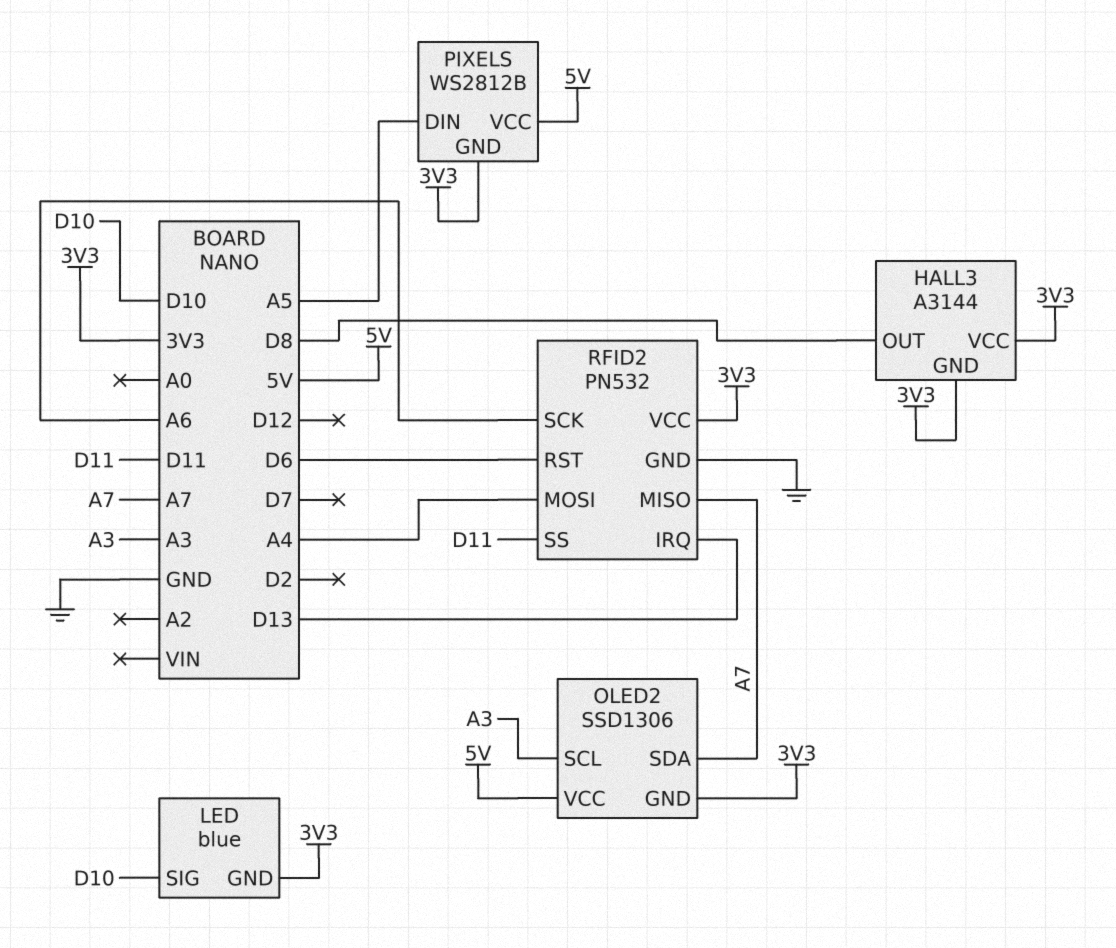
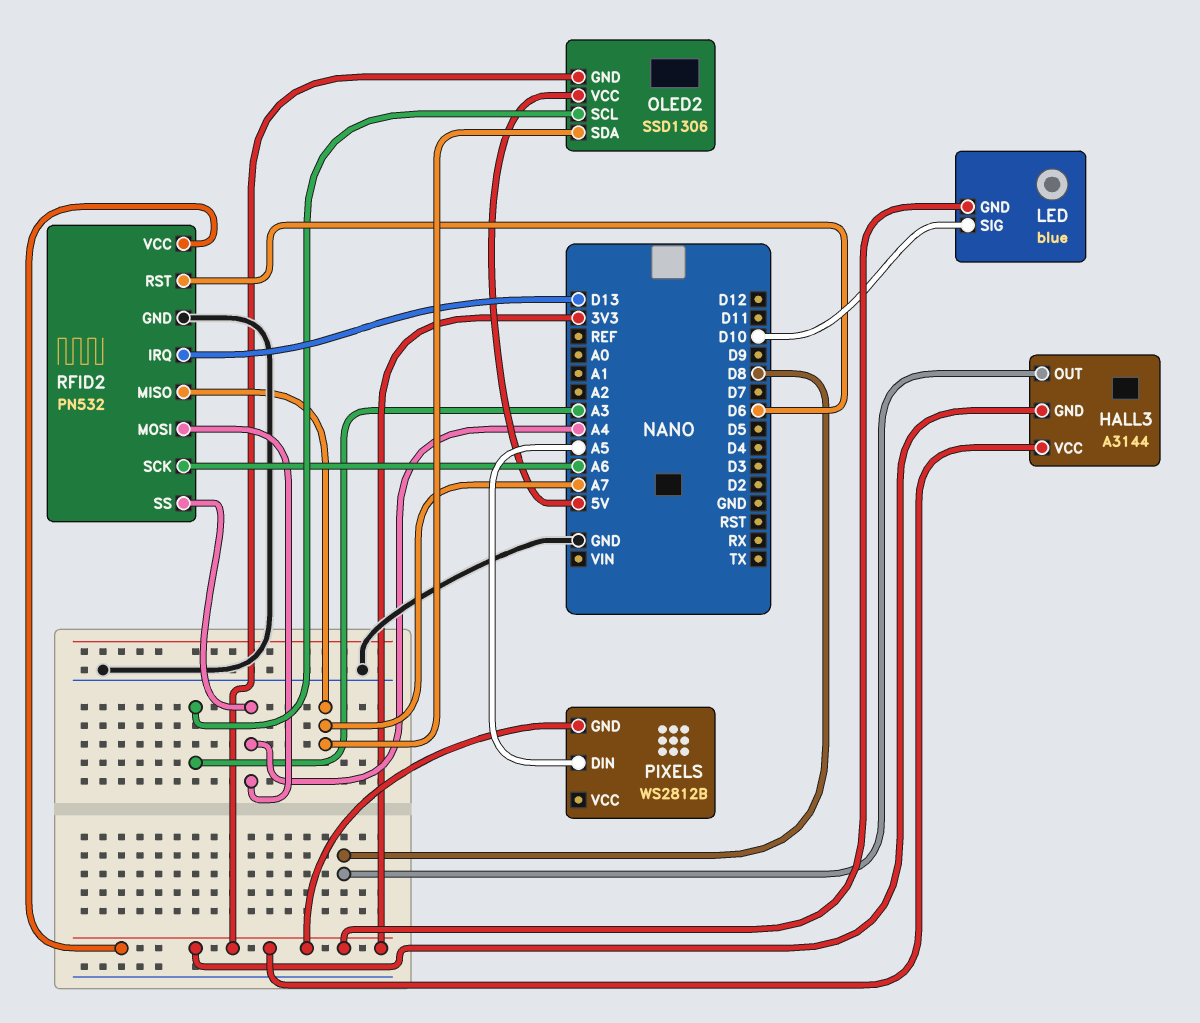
PIXELS pin VCC: 5V -> none
RFID2 pin SS: D11 -> A4

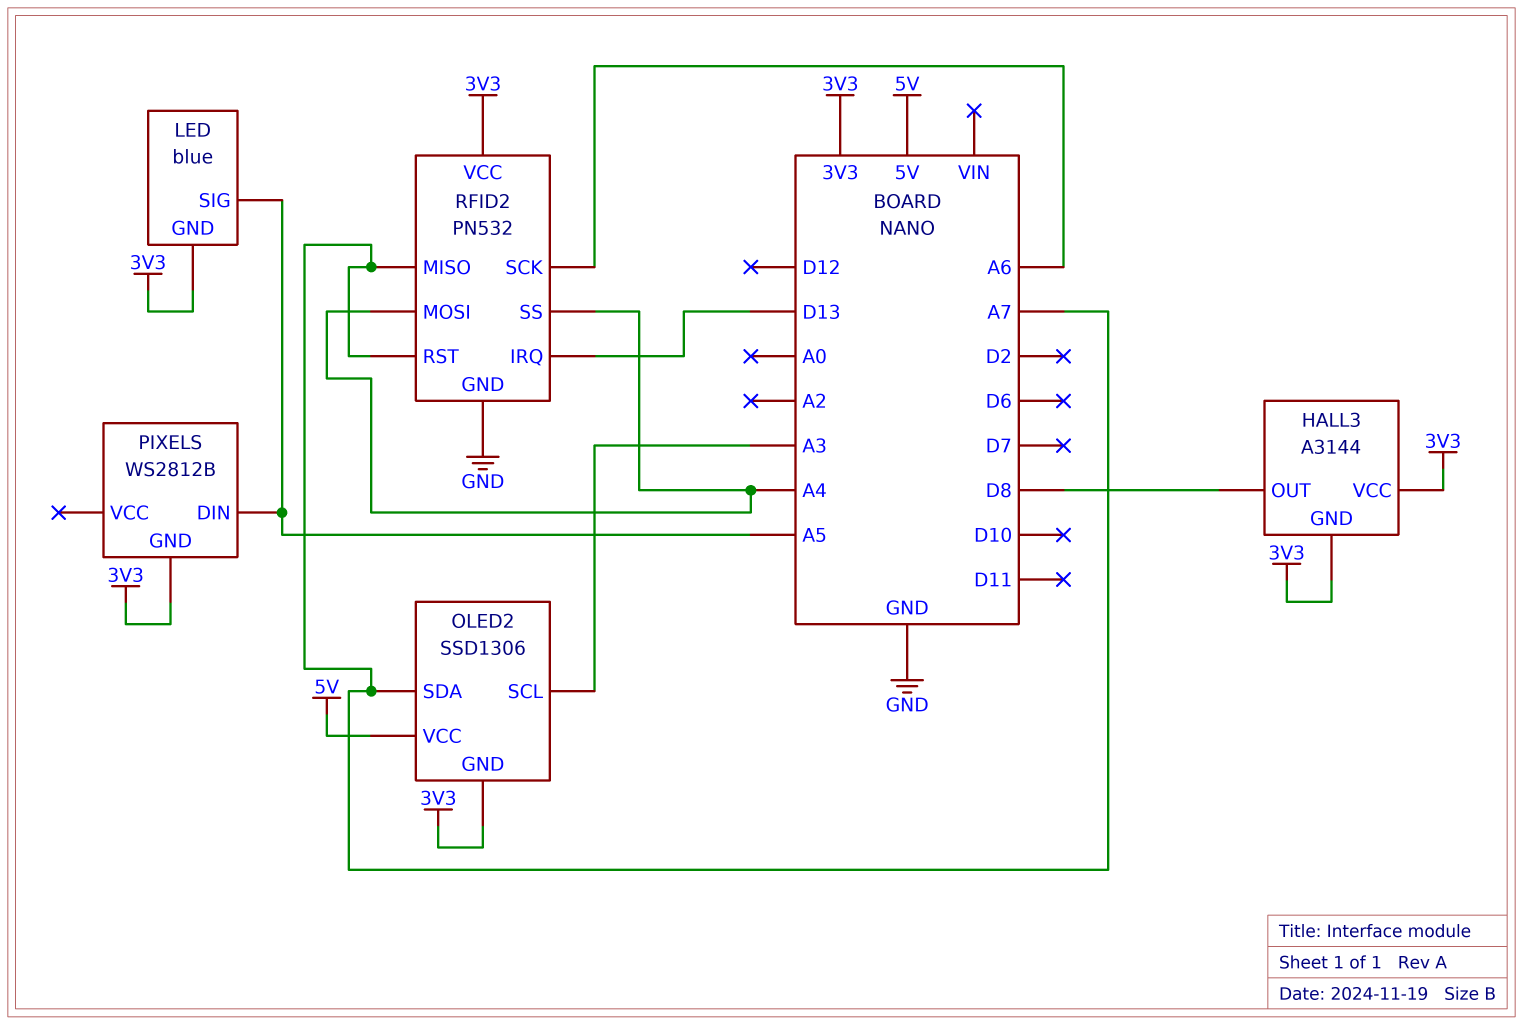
LED pin SIG: D10 -> A5
RFID2 pin RST: D6 -> A7

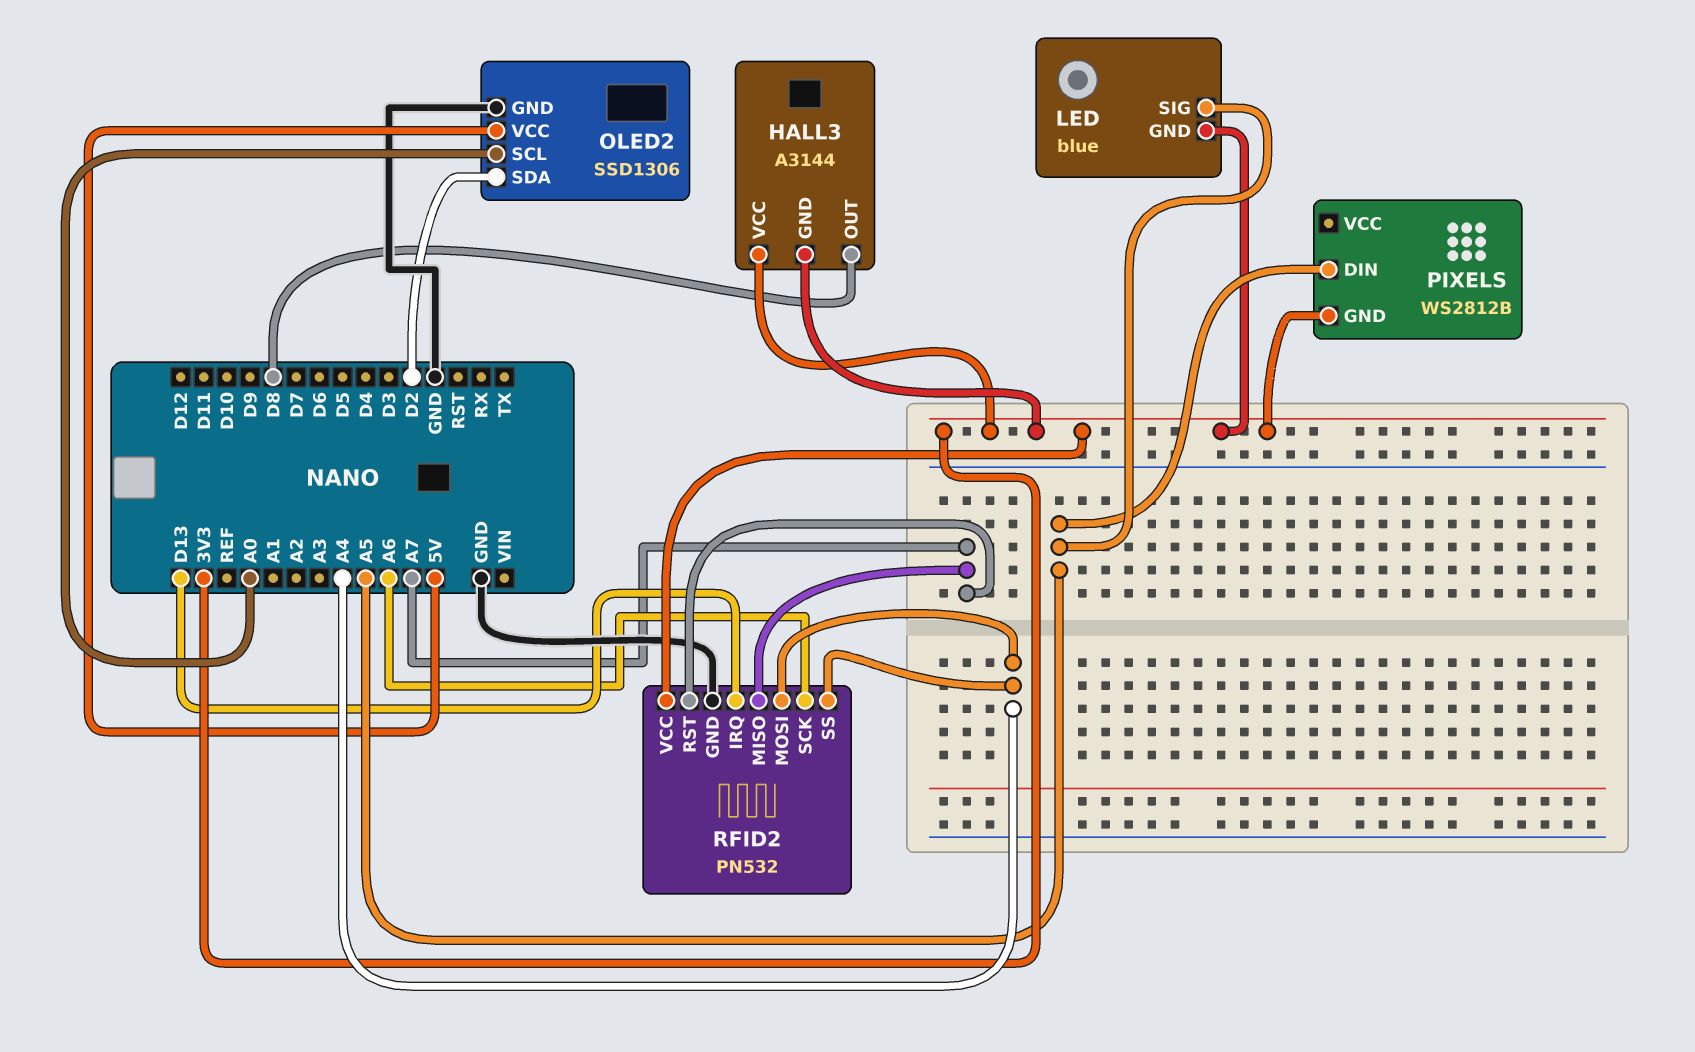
OLED2 pin GND: 3V3 -> GND
OLED2 pin SCL: A3 -> A0
OLED2 pin SDA: A7 -> D2

